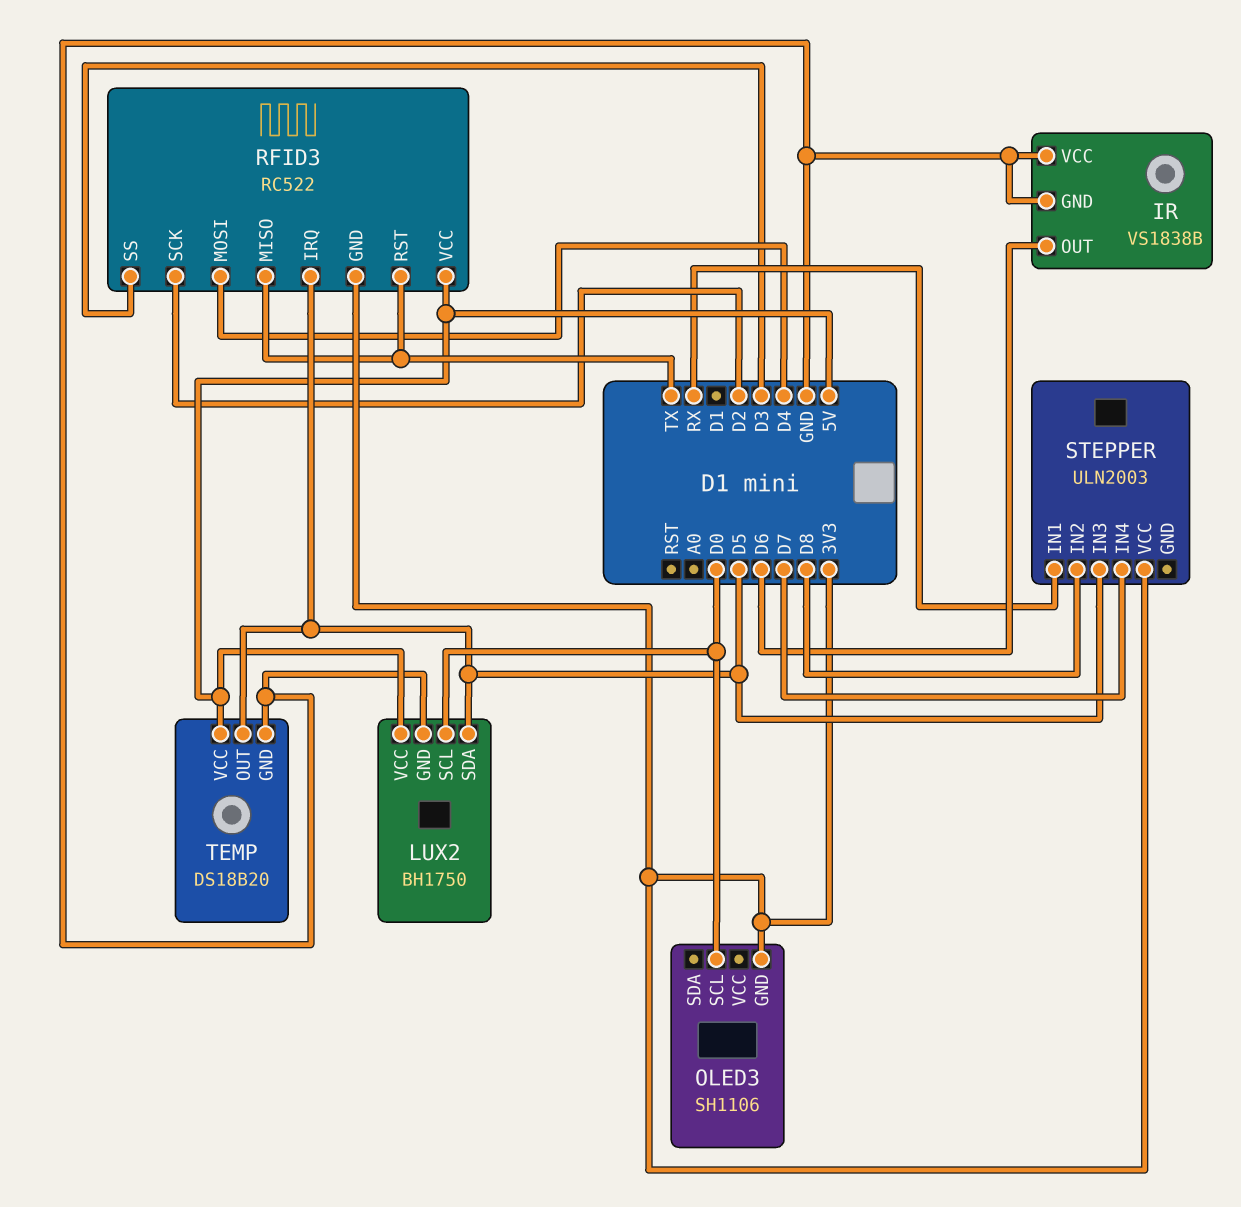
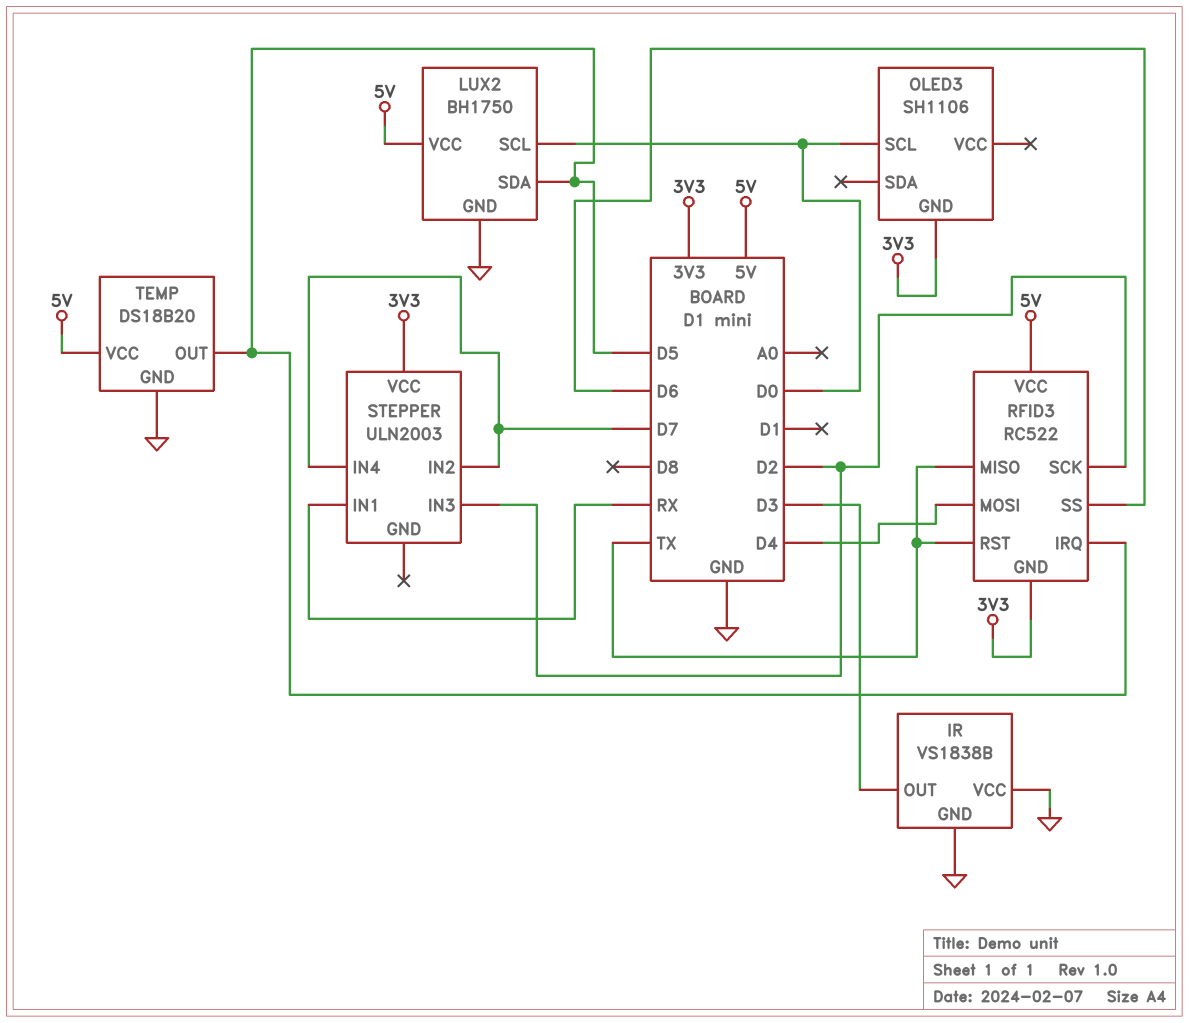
IR pin OUT: D6 -> D3
RFID3 pin SS: D3 -> D6
STEPPER pin IN2: D8 -> D7
STEPPER pin IN3: D5 -> D2

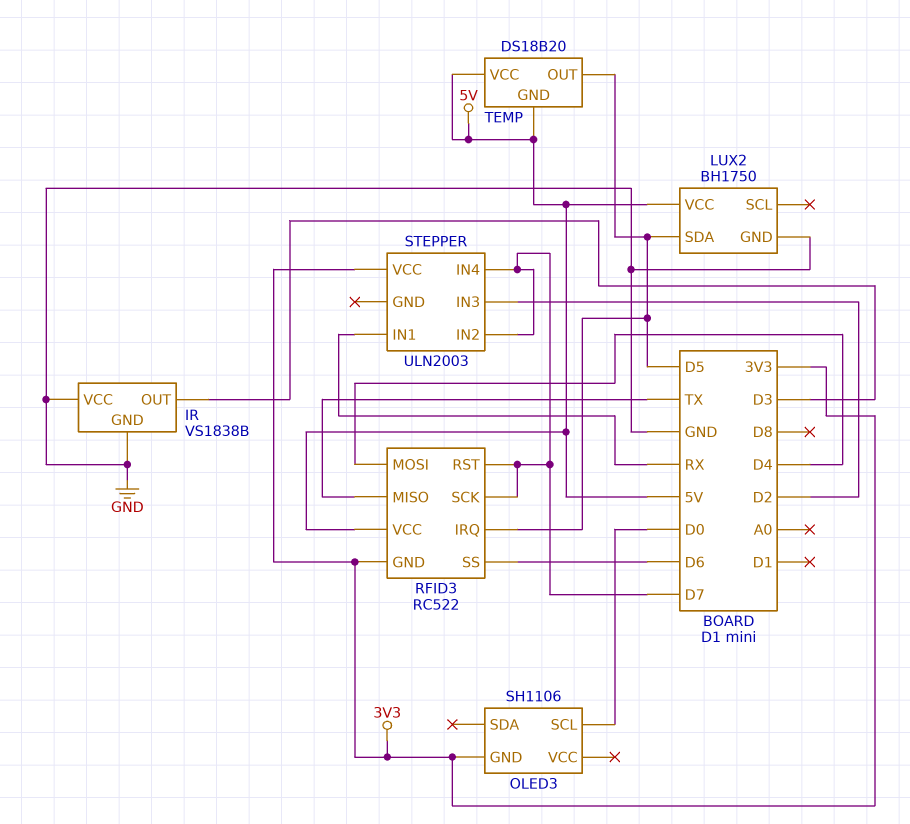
LUX2 pin SCL: D0 -> none
RFID3 pin RST: TX -> D7
RFID3 pin SCK: D2 -> D7
TEMP pin GND: GND -> 5V

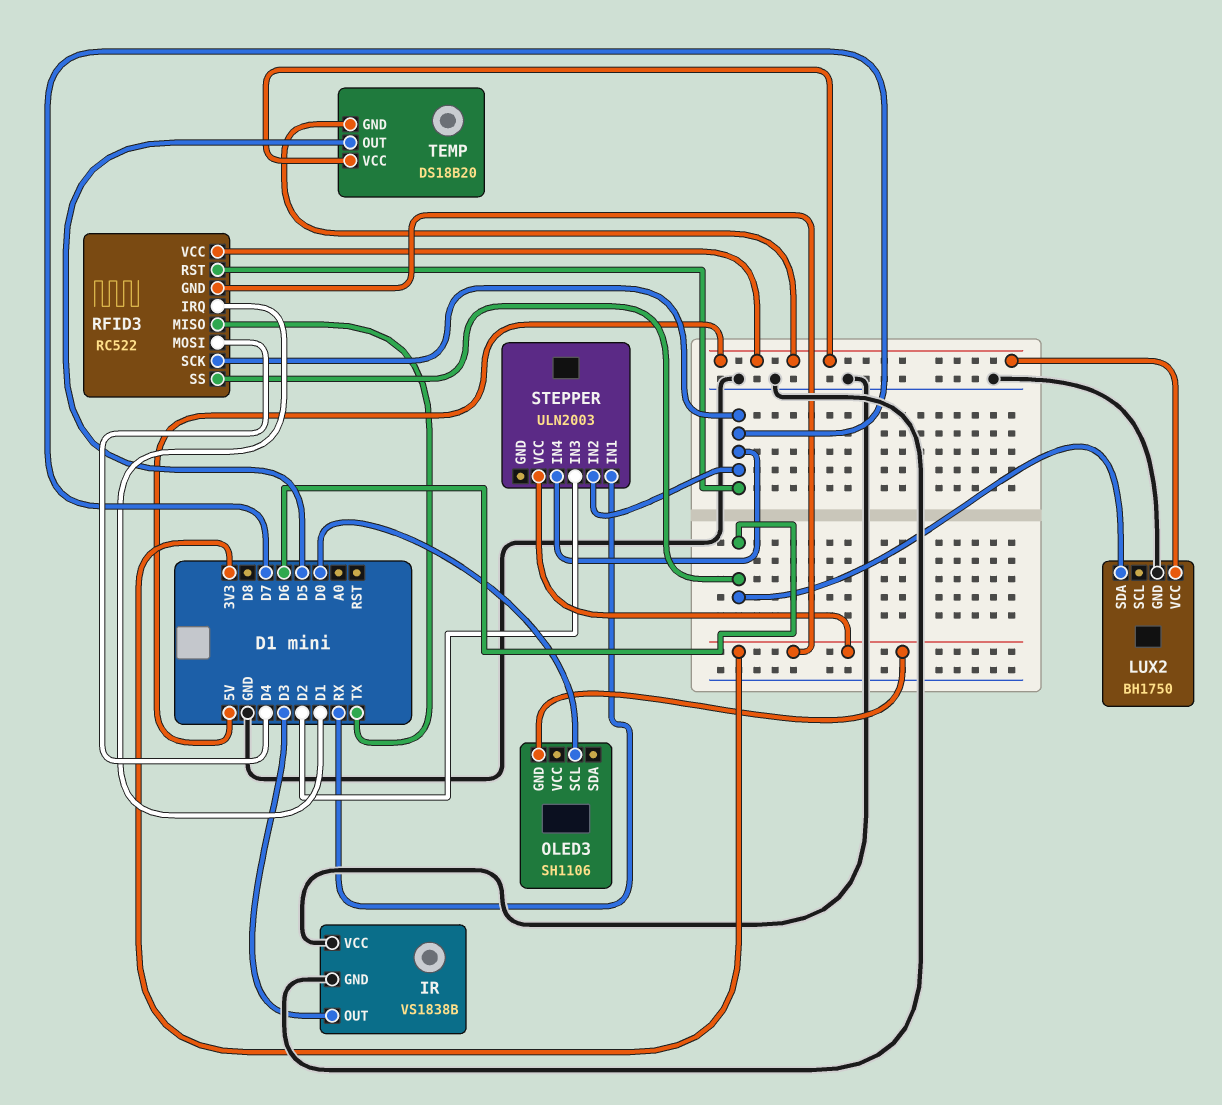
LUX2 pin SDA: D5 -> D6
RFID3 pin IRQ: D5 -> D1

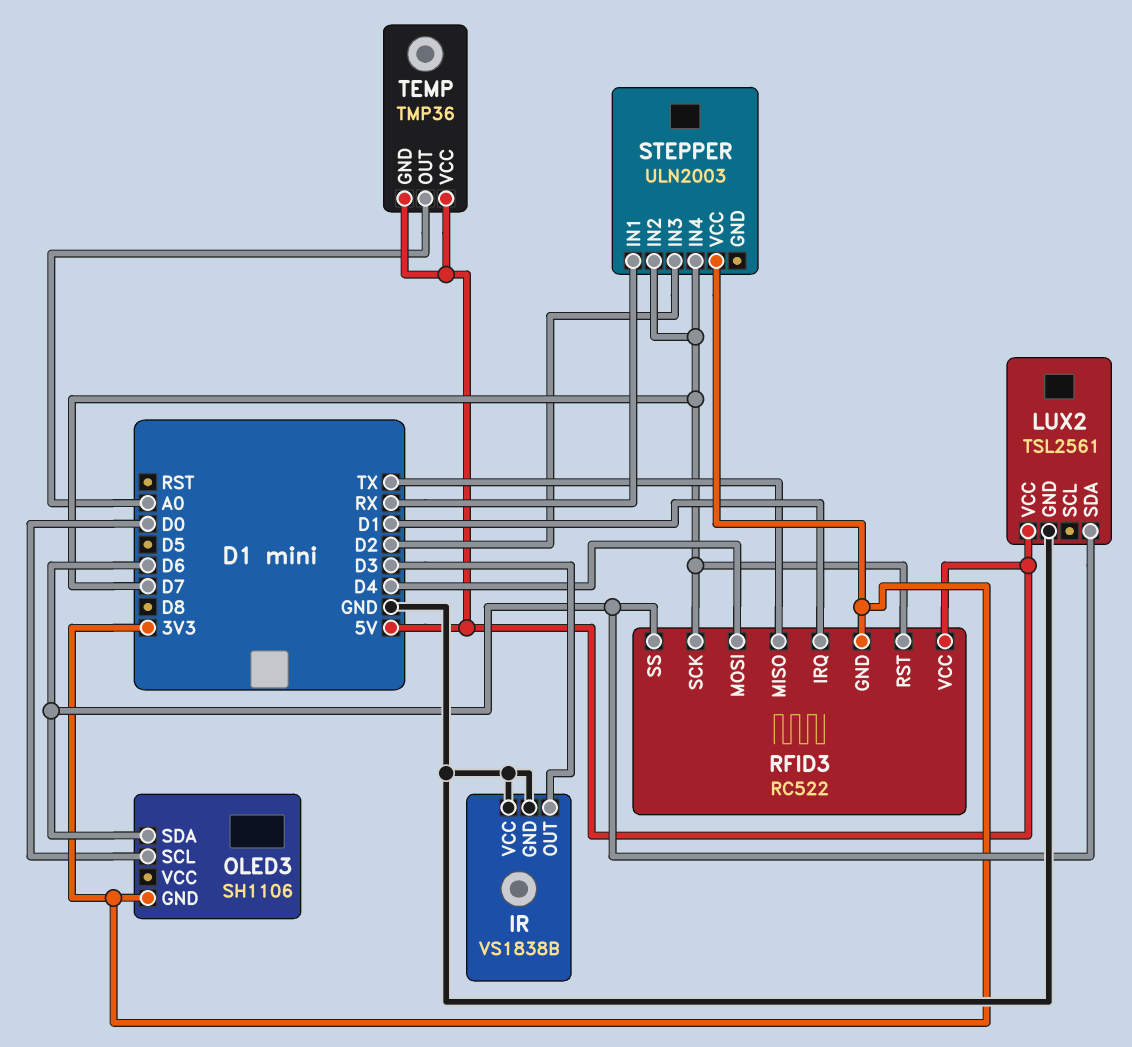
LUX2: BH1750 -> TSL2561
OLED3 pin SDA: none -> D6
TEMP: DS18B20 -> TMP36
TEMP pin OUT: D5 -> A0

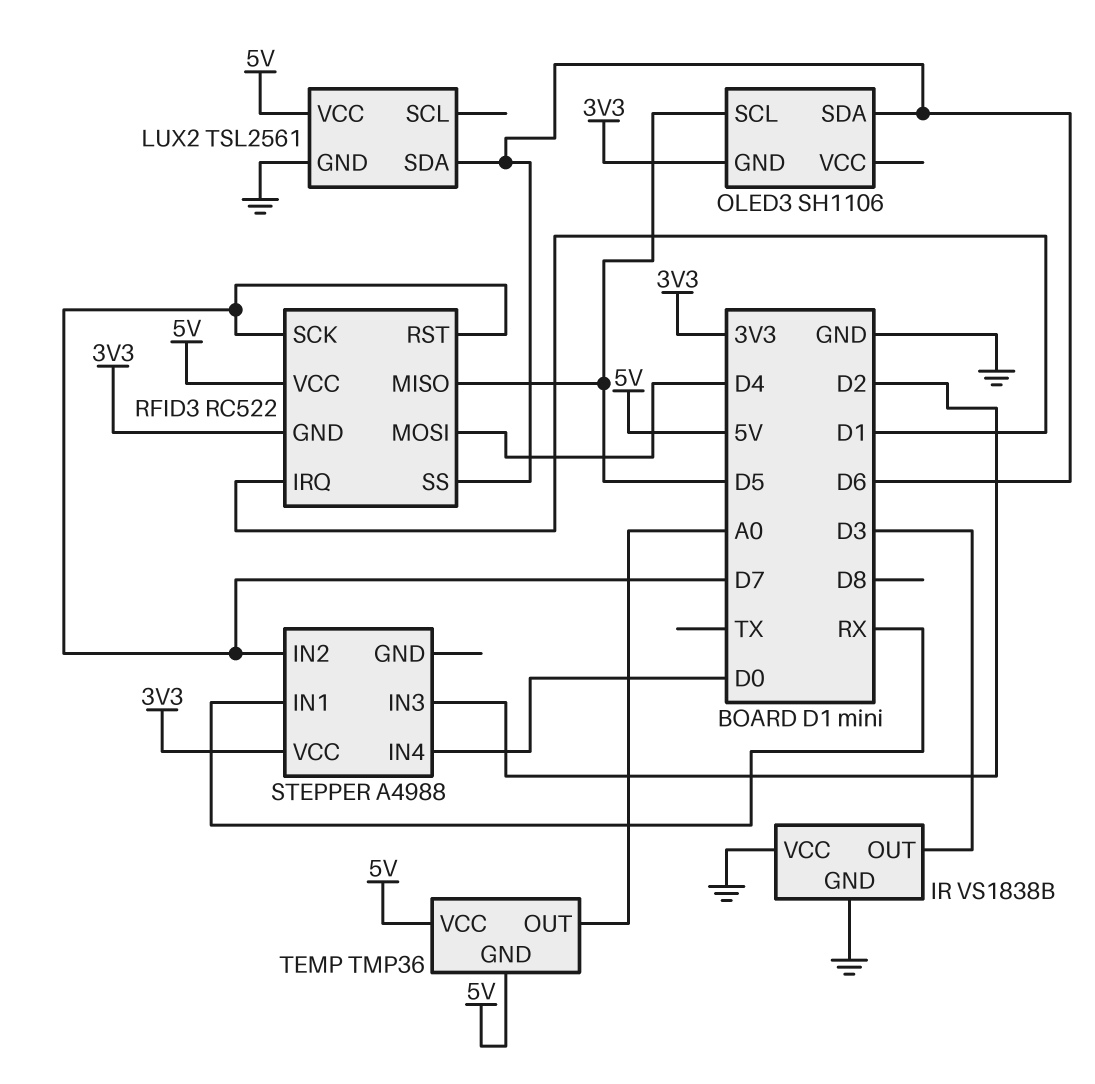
OLED3 pin SCL: D0 -> D5
RFID3 pin MISO: TX -> D5
STEPPER: ULN2003 -> A4988
STEPPER pin IN4: D7 -> D0

